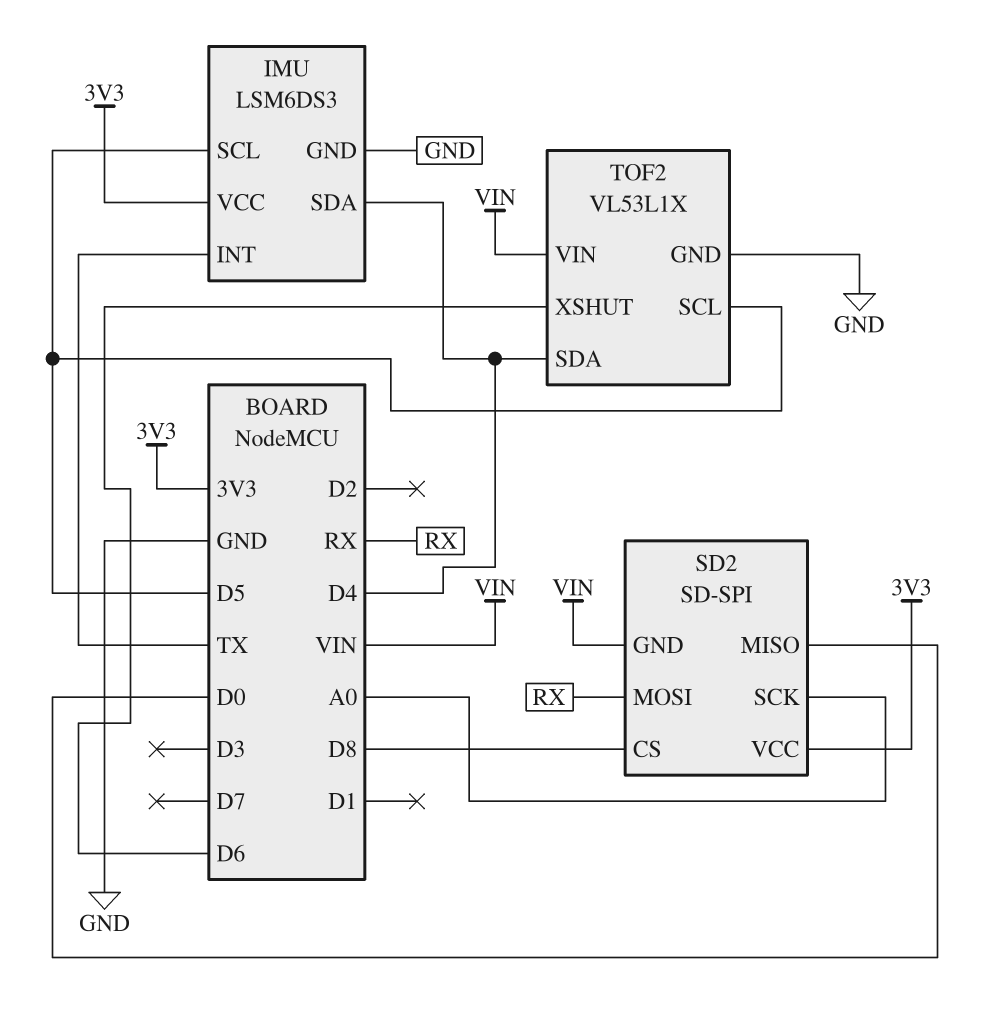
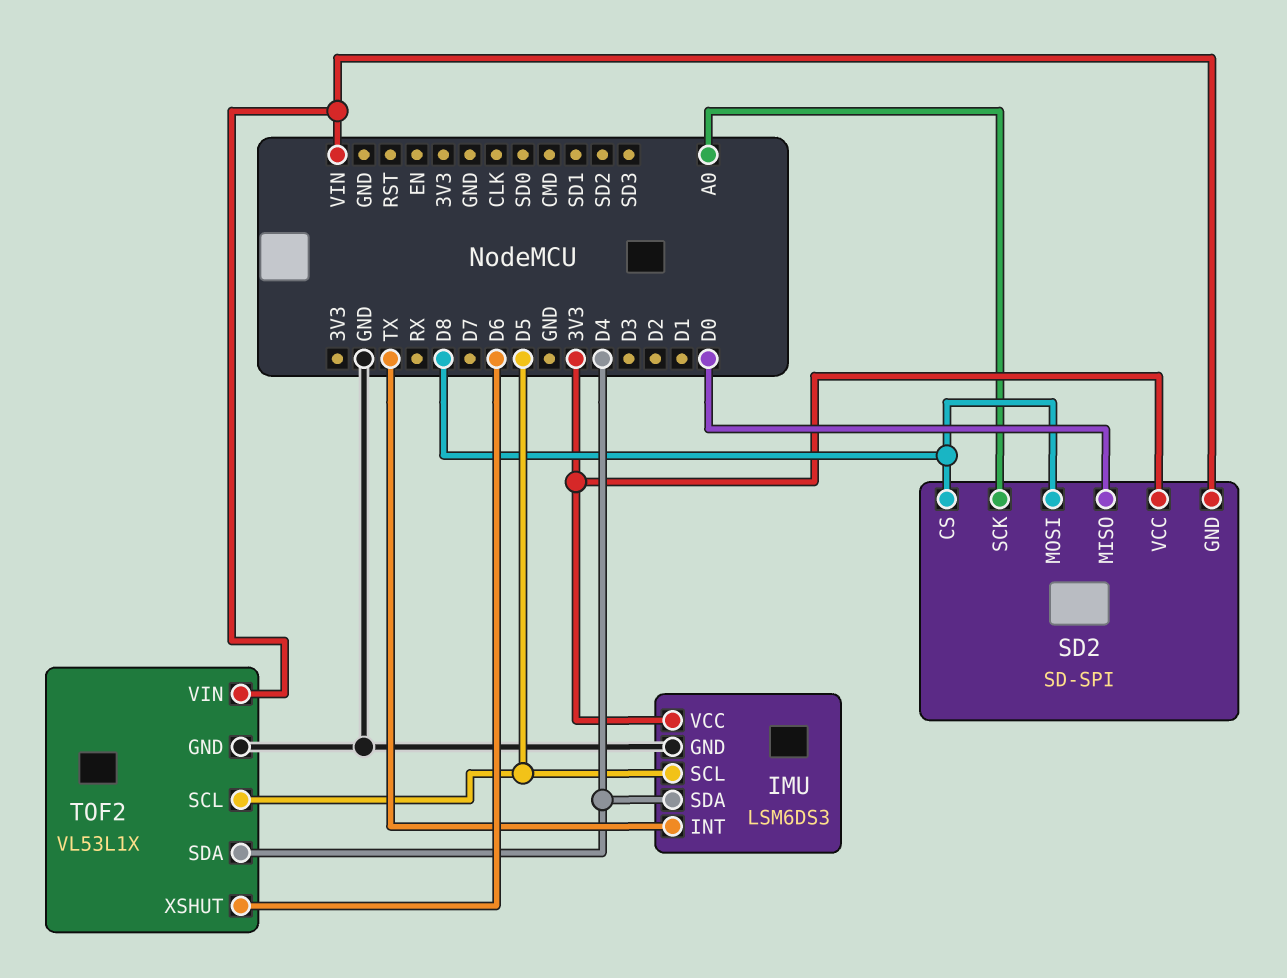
SD2 pin MOSI: RX -> D8

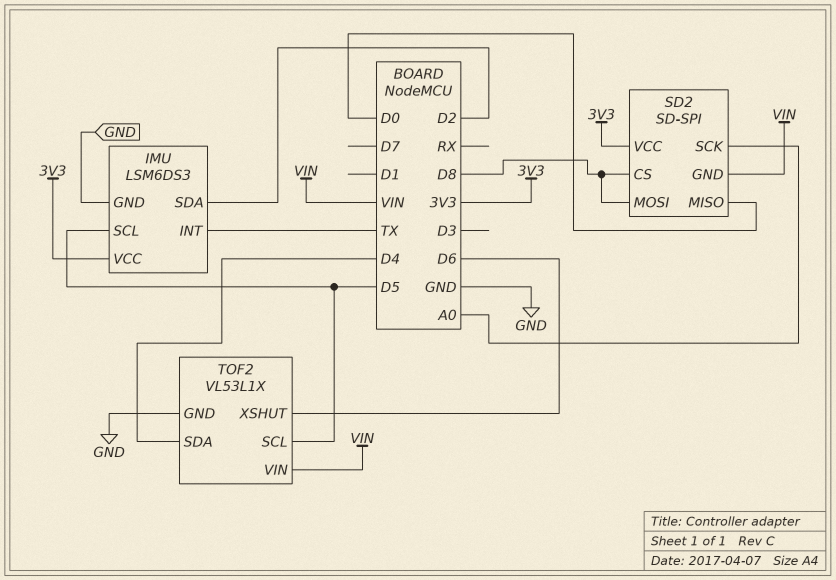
IMU pin SDA: D4 -> D2

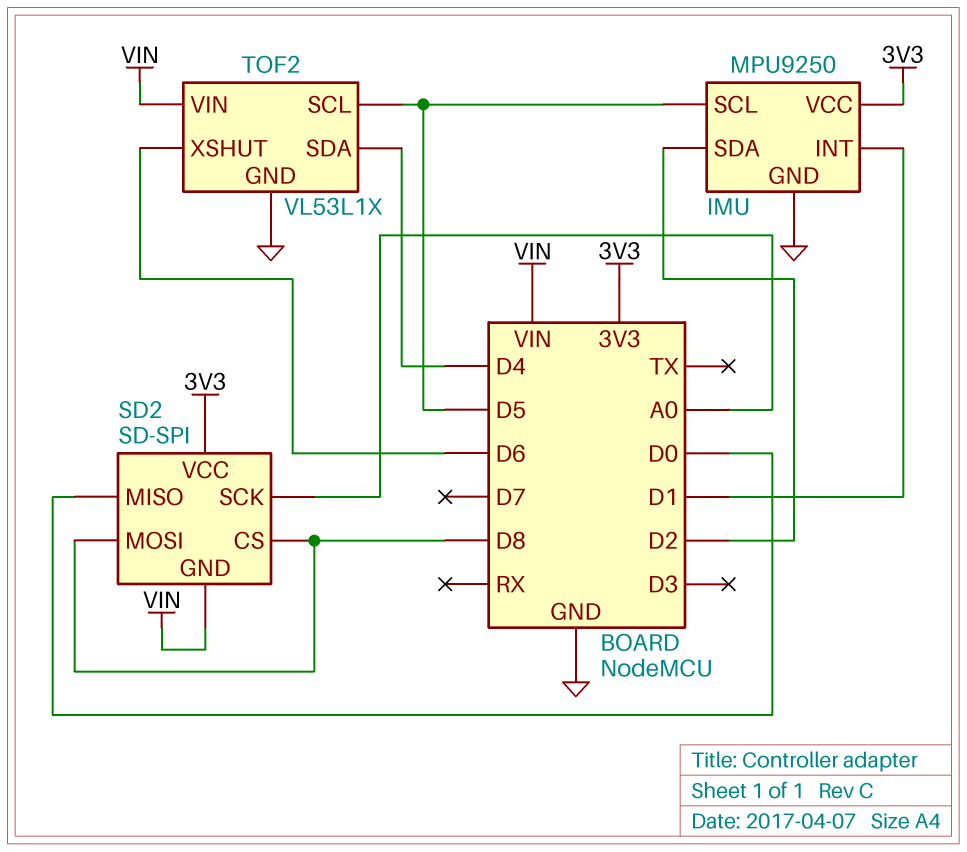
IMU: LSM6DS3 -> MPU9250
IMU pin INT: TX -> D1

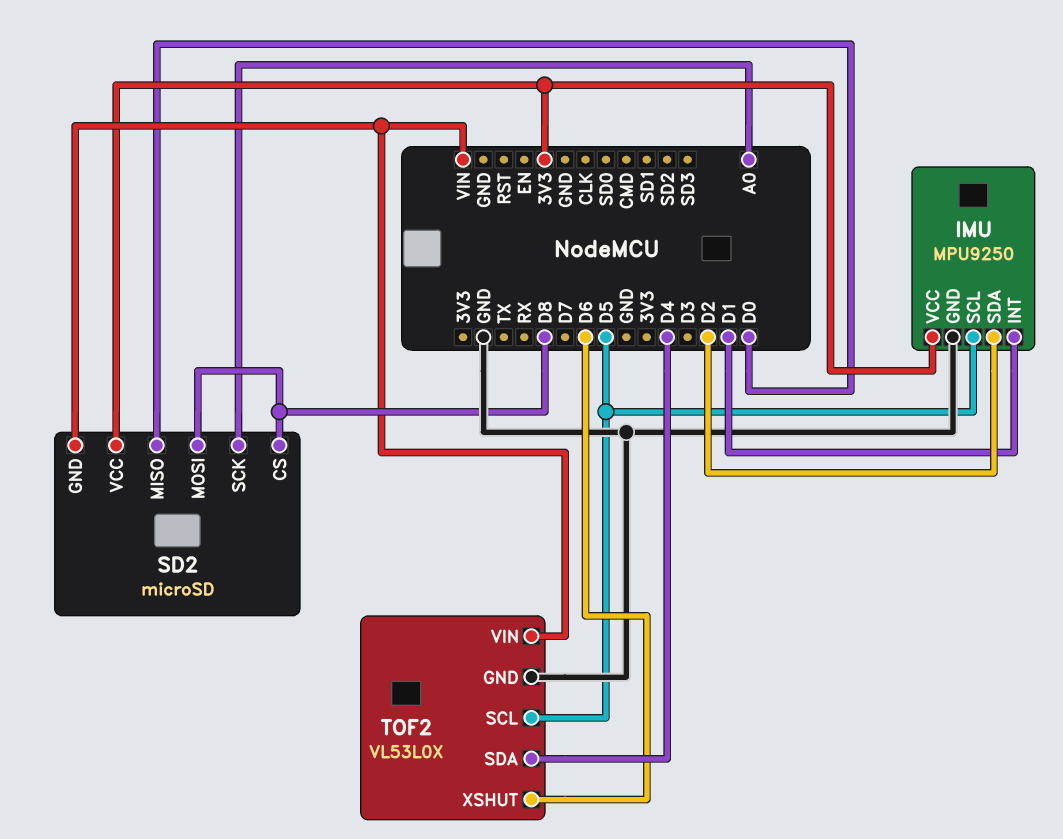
SD2: SD-SPI -> microSD
TOF2: VL53L1X -> VL53L0X

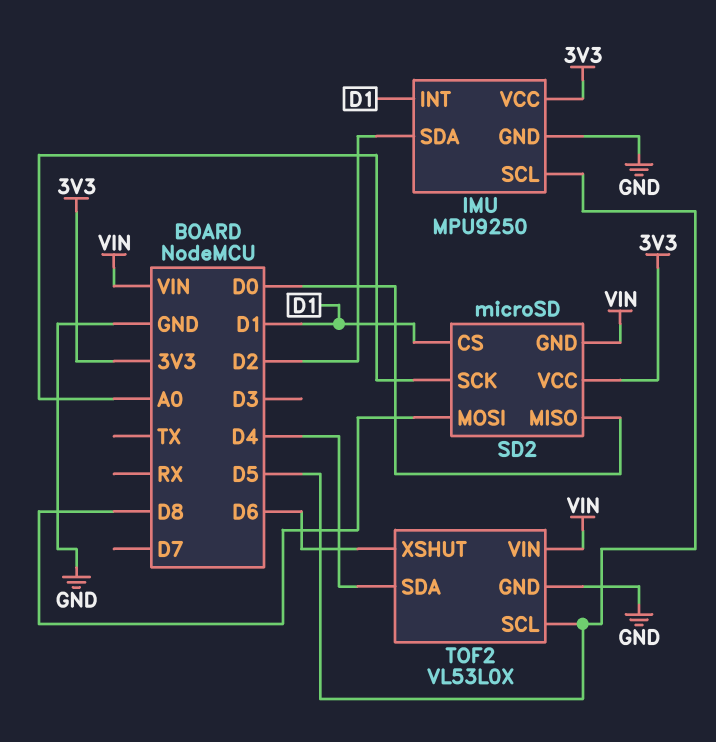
SD2 pin CS: D8 -> D1

